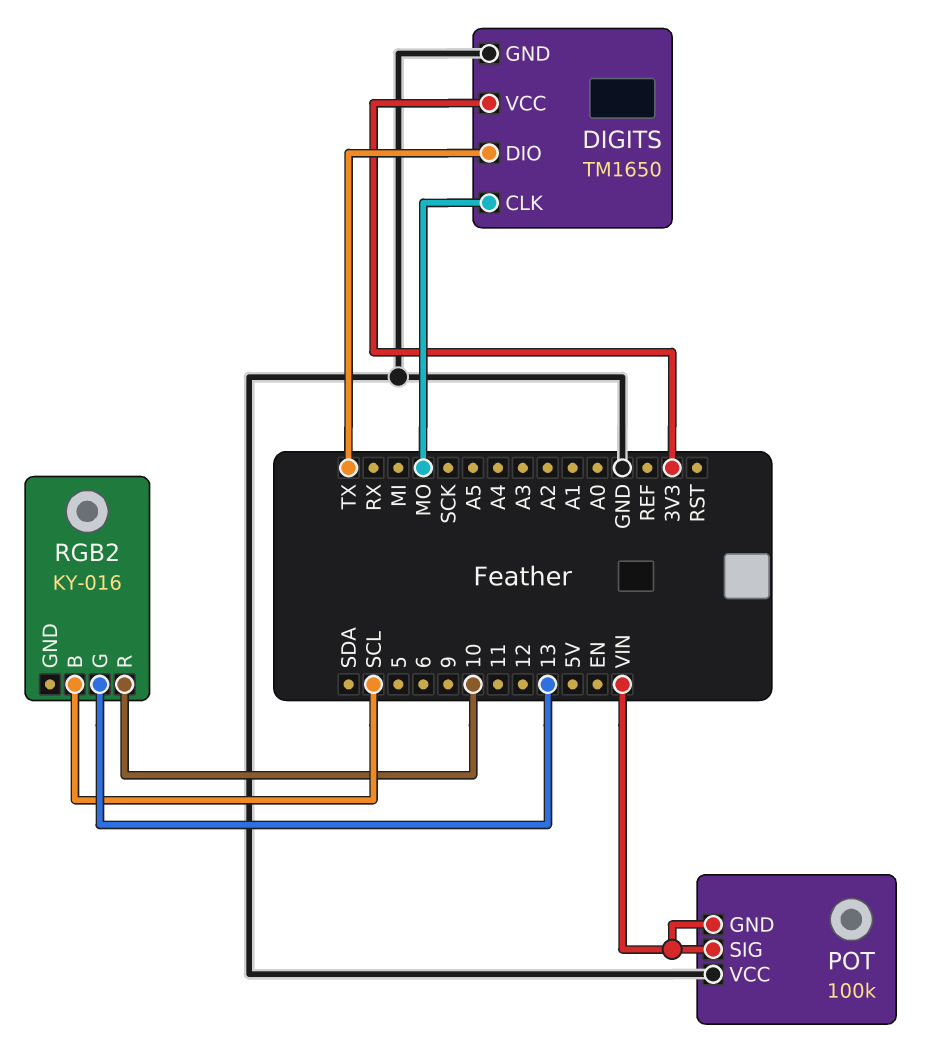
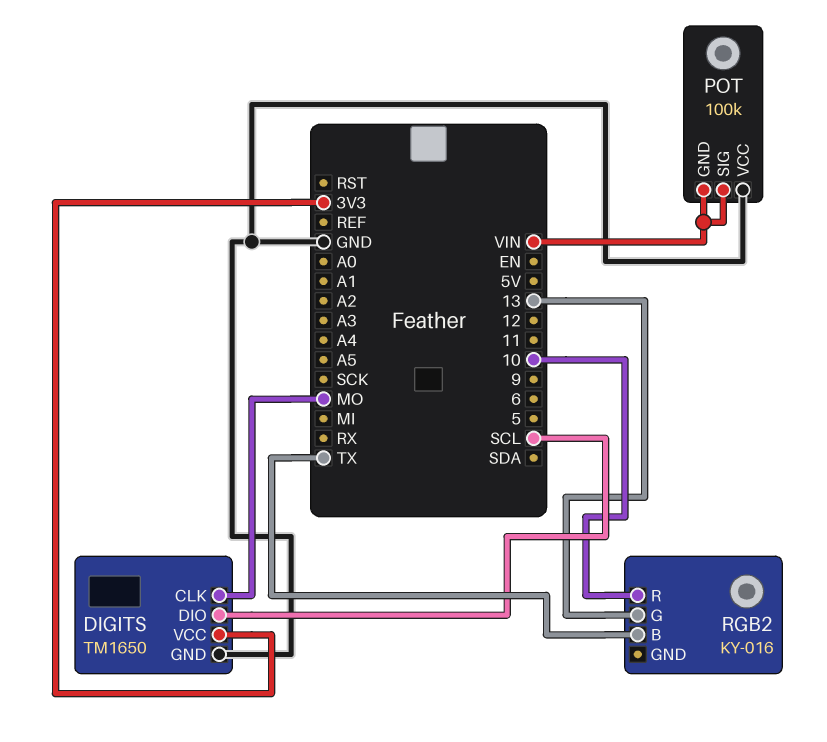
DIGITS pin DIO: TX -> SCL
RGB2 pin B: SCL -> TX

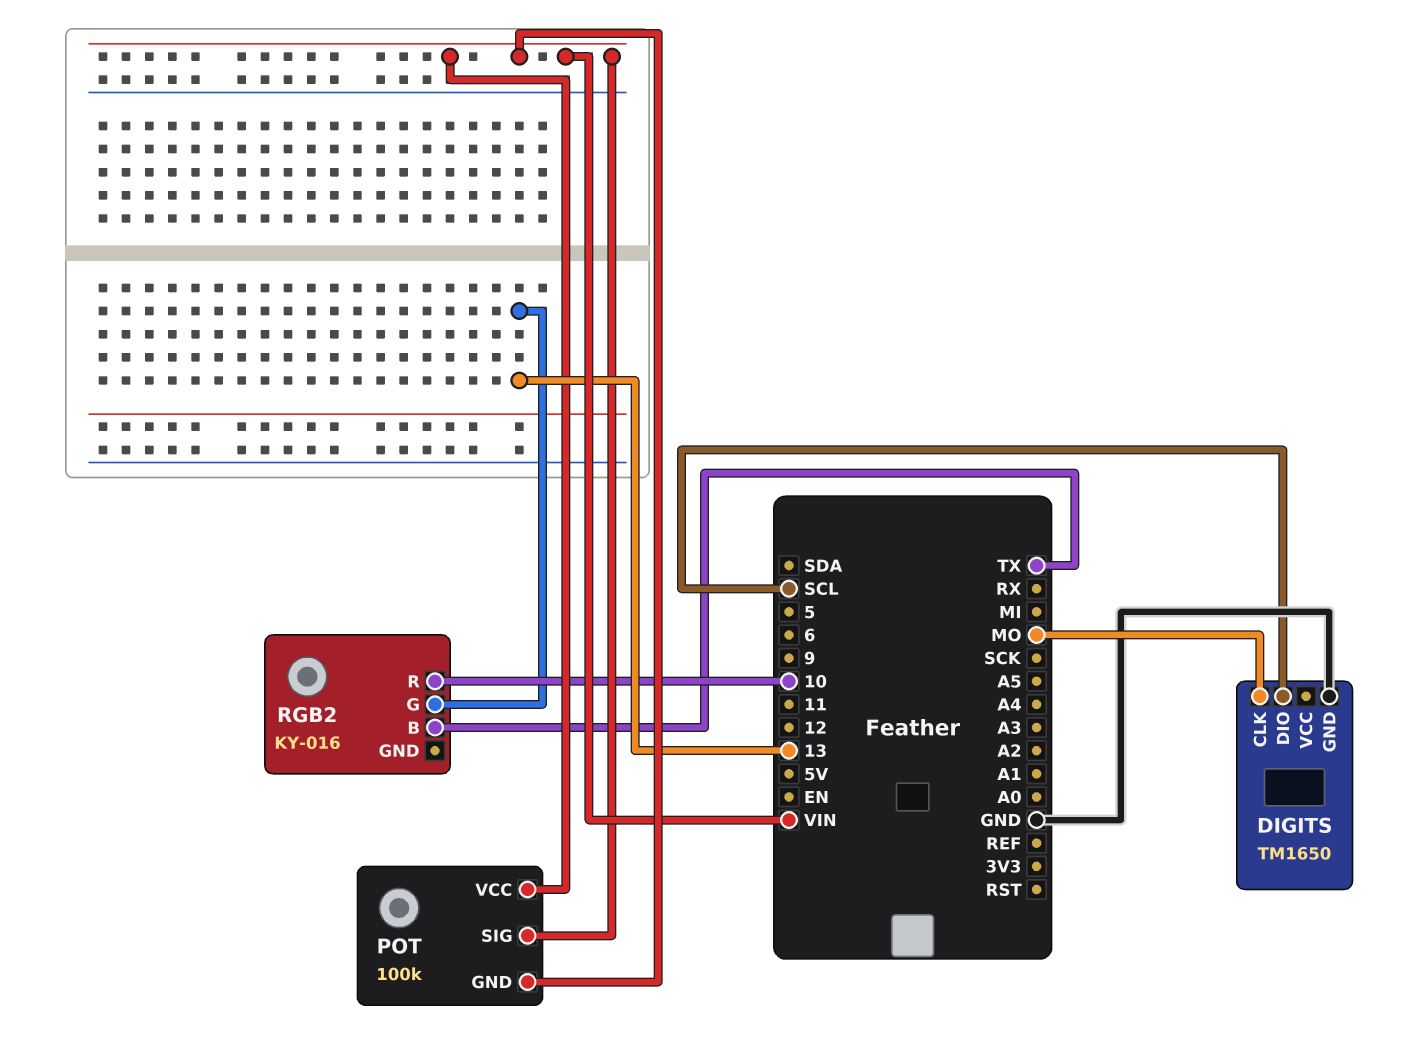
DIGITS pin VCC: 3V3 -> none
POT pin VCC: GND -> VIN

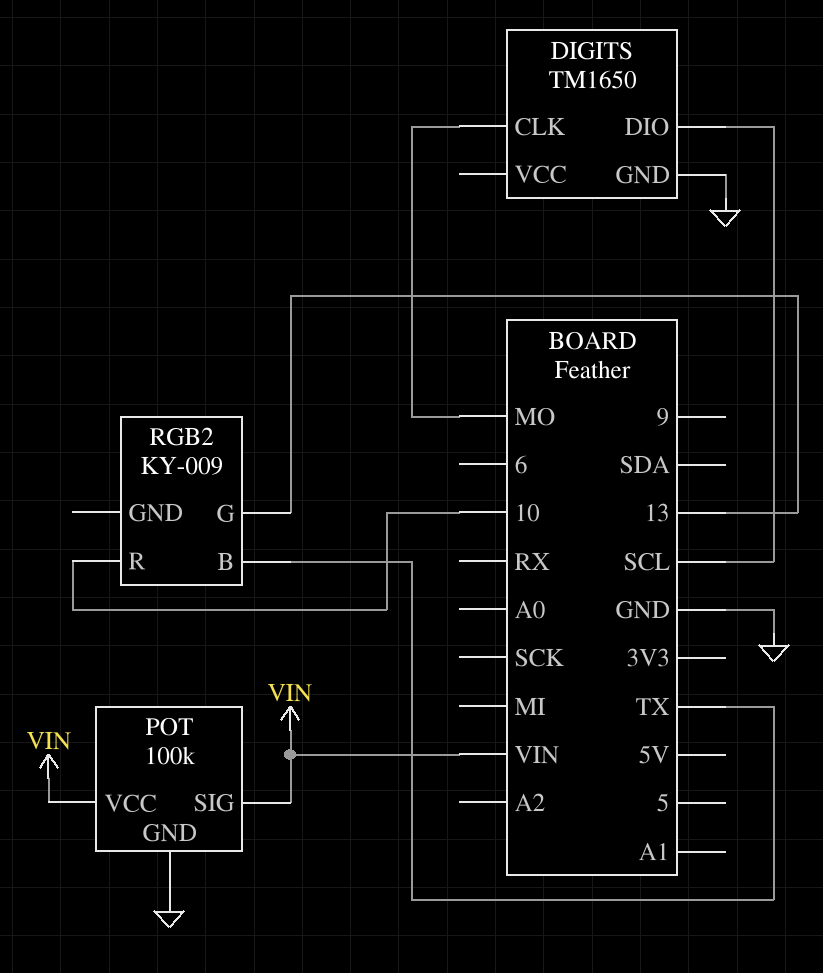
POT pin GND: VIN -> GND
RGB2: KY-016 -> KY-009

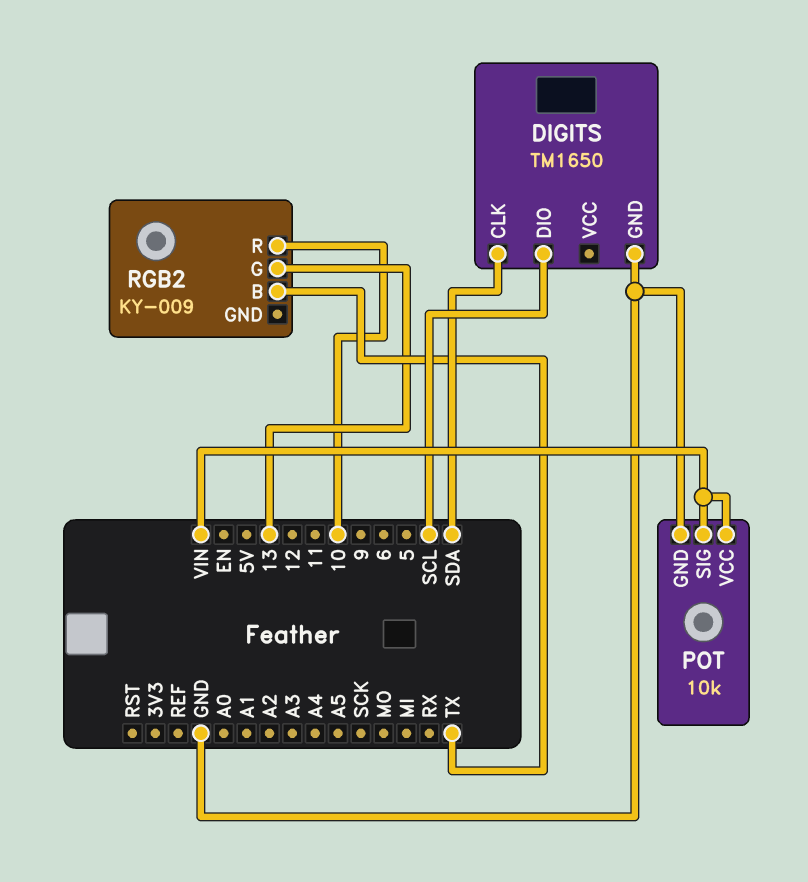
DIGITS pin CLK: MO -> SDA
POT: 100k -> 10k

